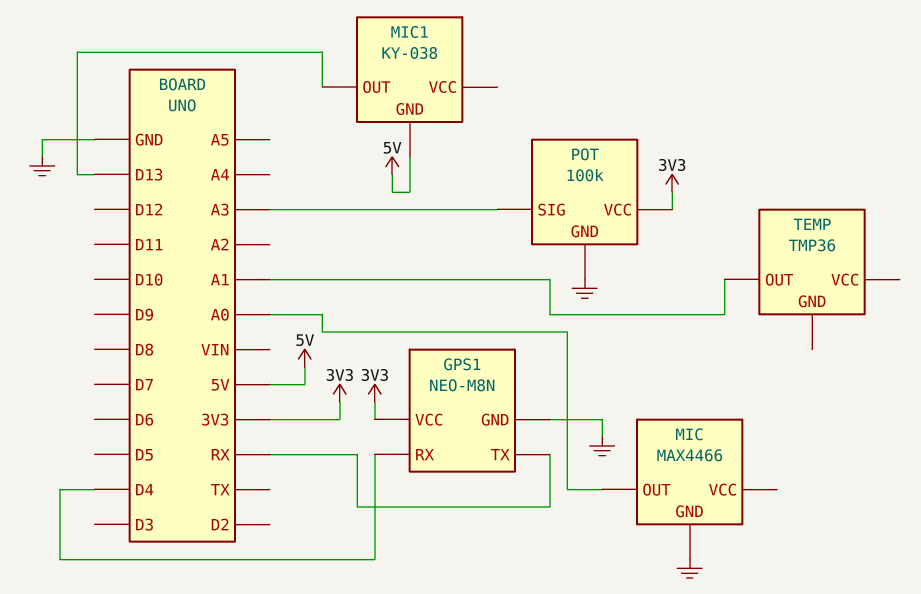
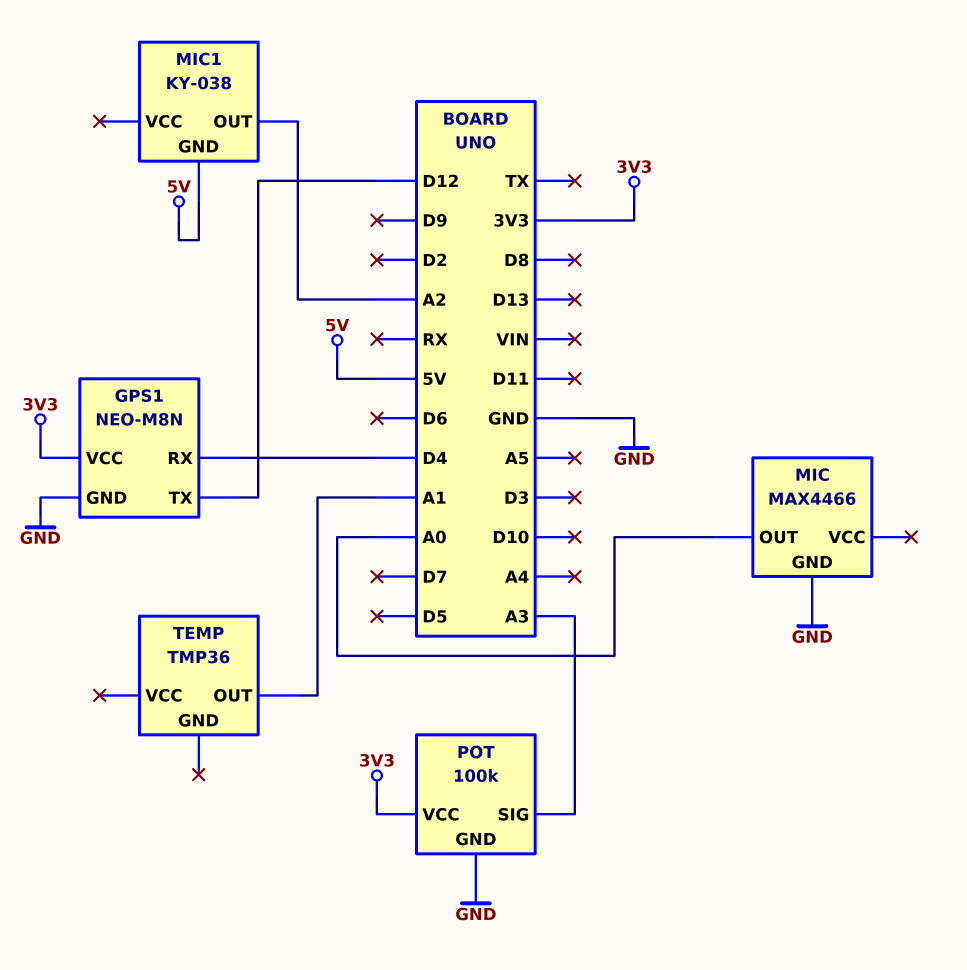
GPS1 pin TX: RX -> D12
MIC1 pin OUT: D13 -> A2

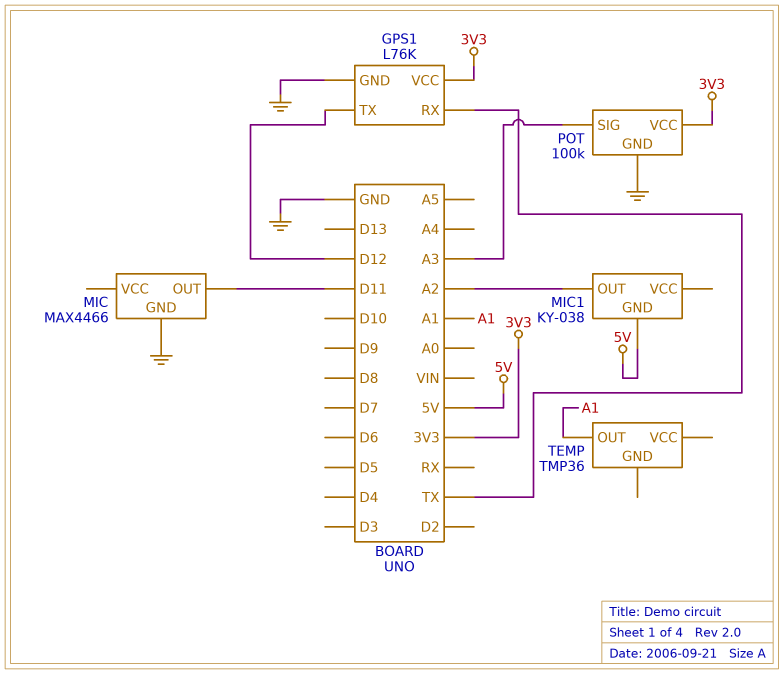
GPS1: NEO-M8N -> L76K
GPS1 pin RX: D4 -> TX
MIC pin OUT: A0 -> D11

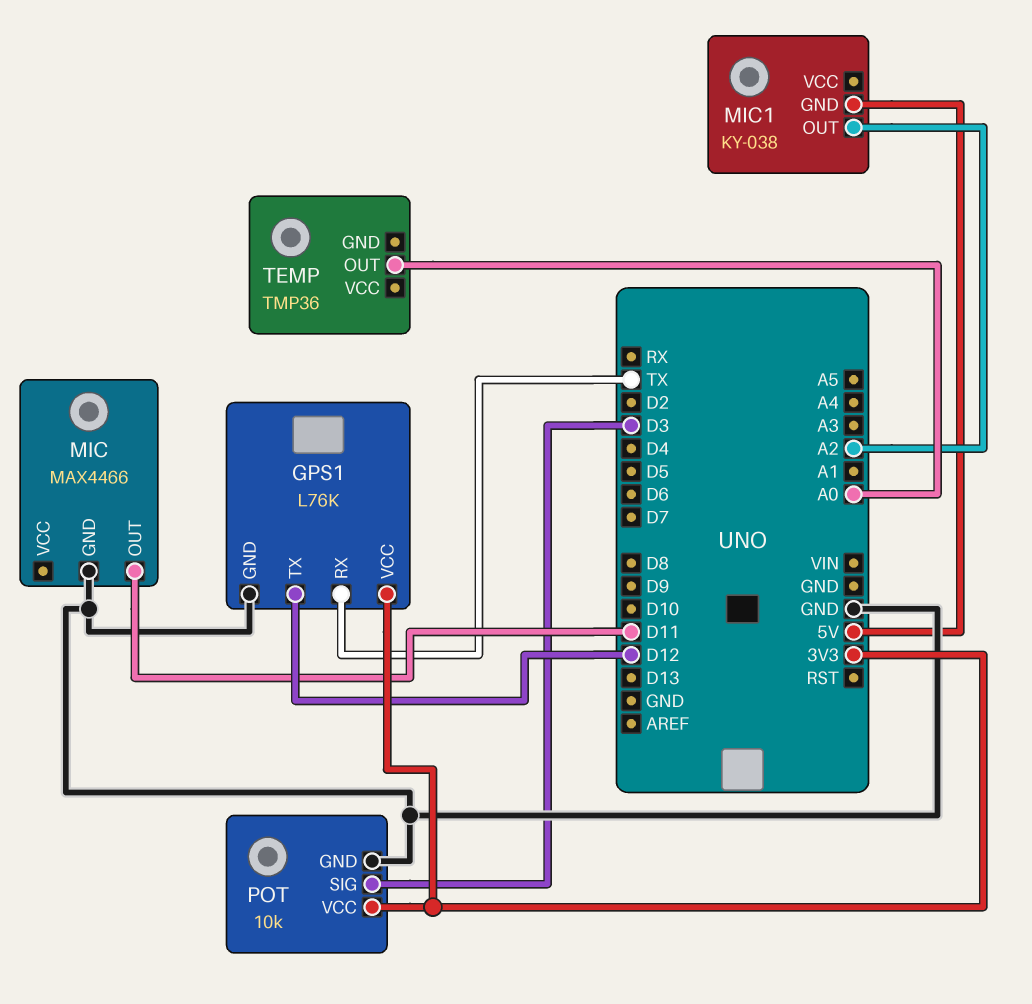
POT: 100k -> 10k
POT pin SIG: A3 -> D3
TEMP pin OUT: A1 -> A0

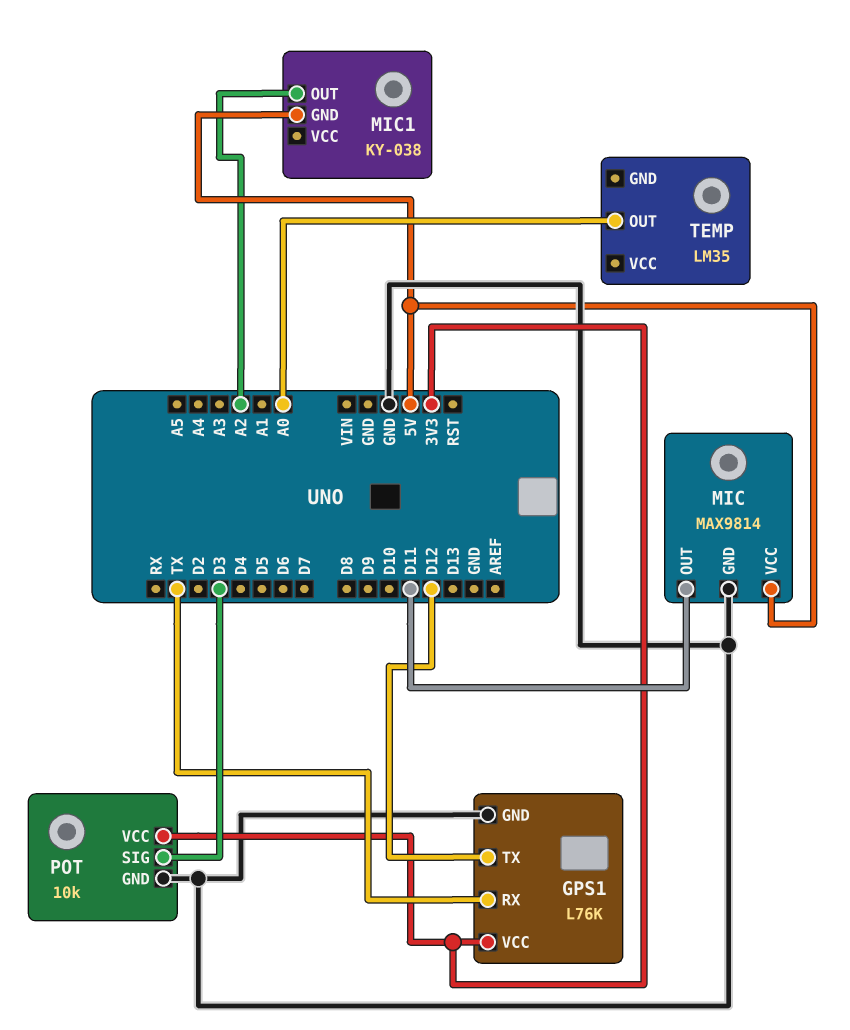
MIC: MAX4466 -> MAX9814
MIC pin VCC: none -> 5V
TEMP: TMP36 -> LM35

